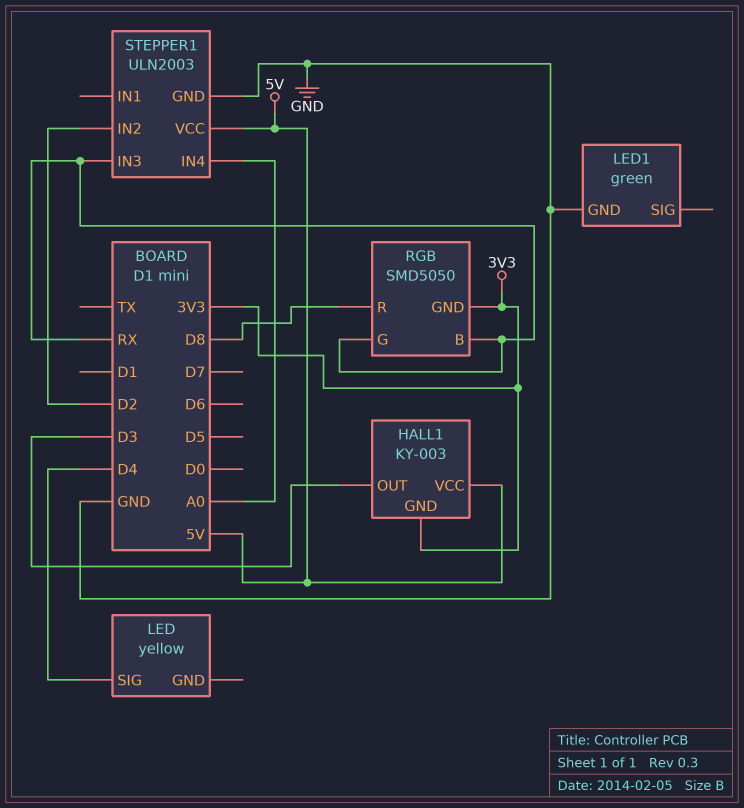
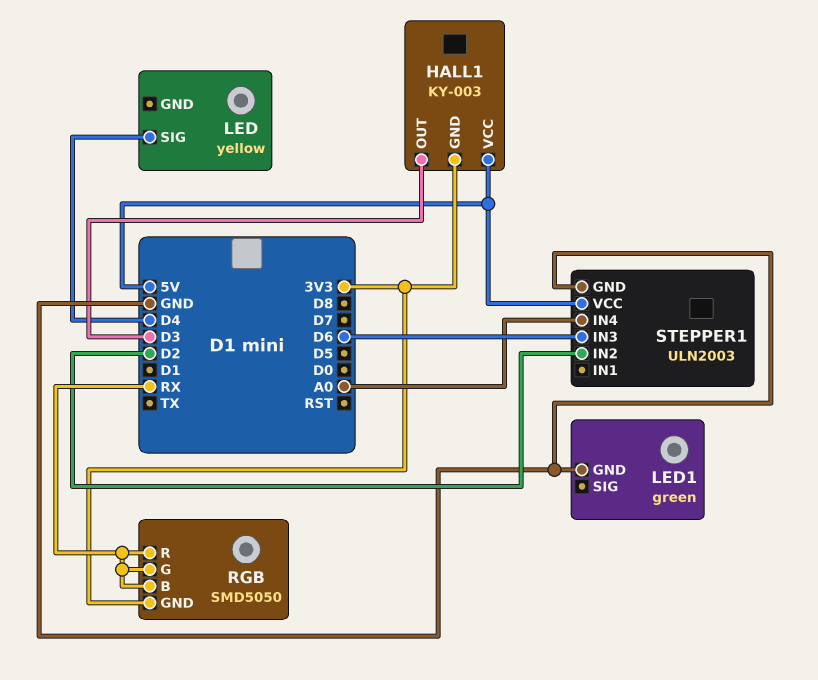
RGB pin R: D8 -> RX
STEPPER1 pin IN3: RX -> D6

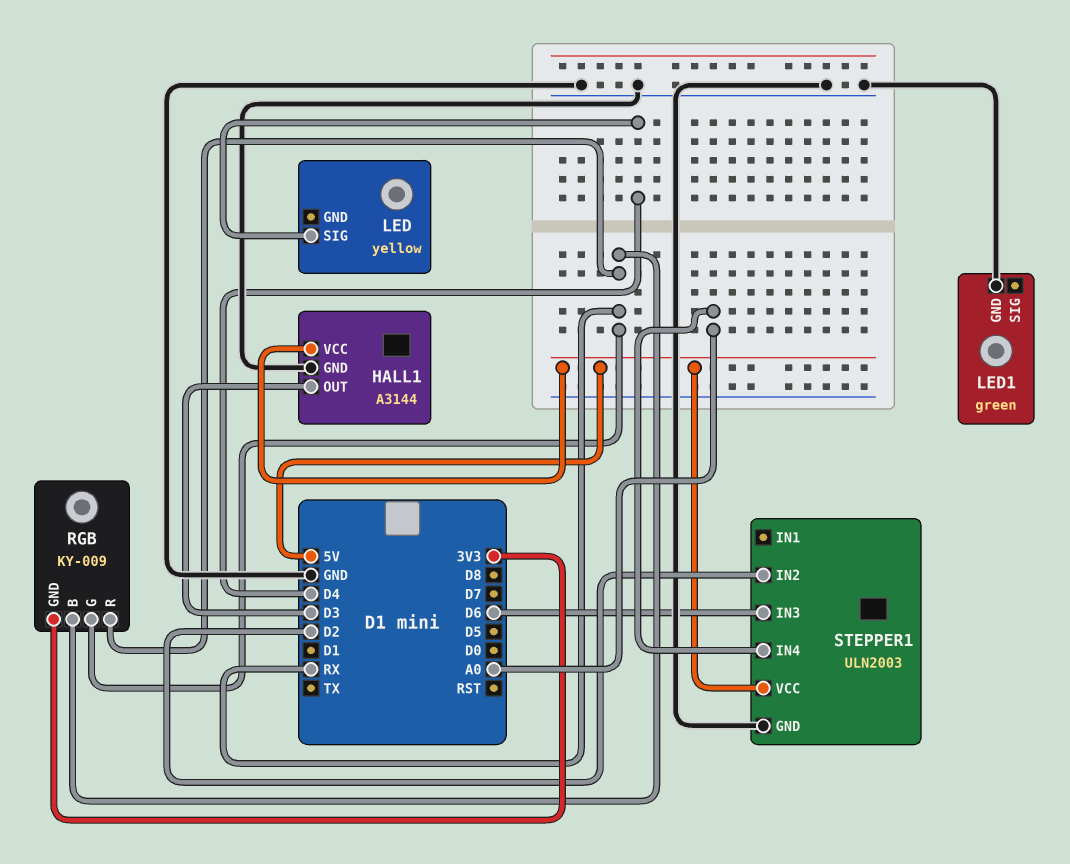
HALL1: KY-003 -> A3144
HALL1 pin GND: 3V3 -> GND
RGB: SMD5050 -> KY-009

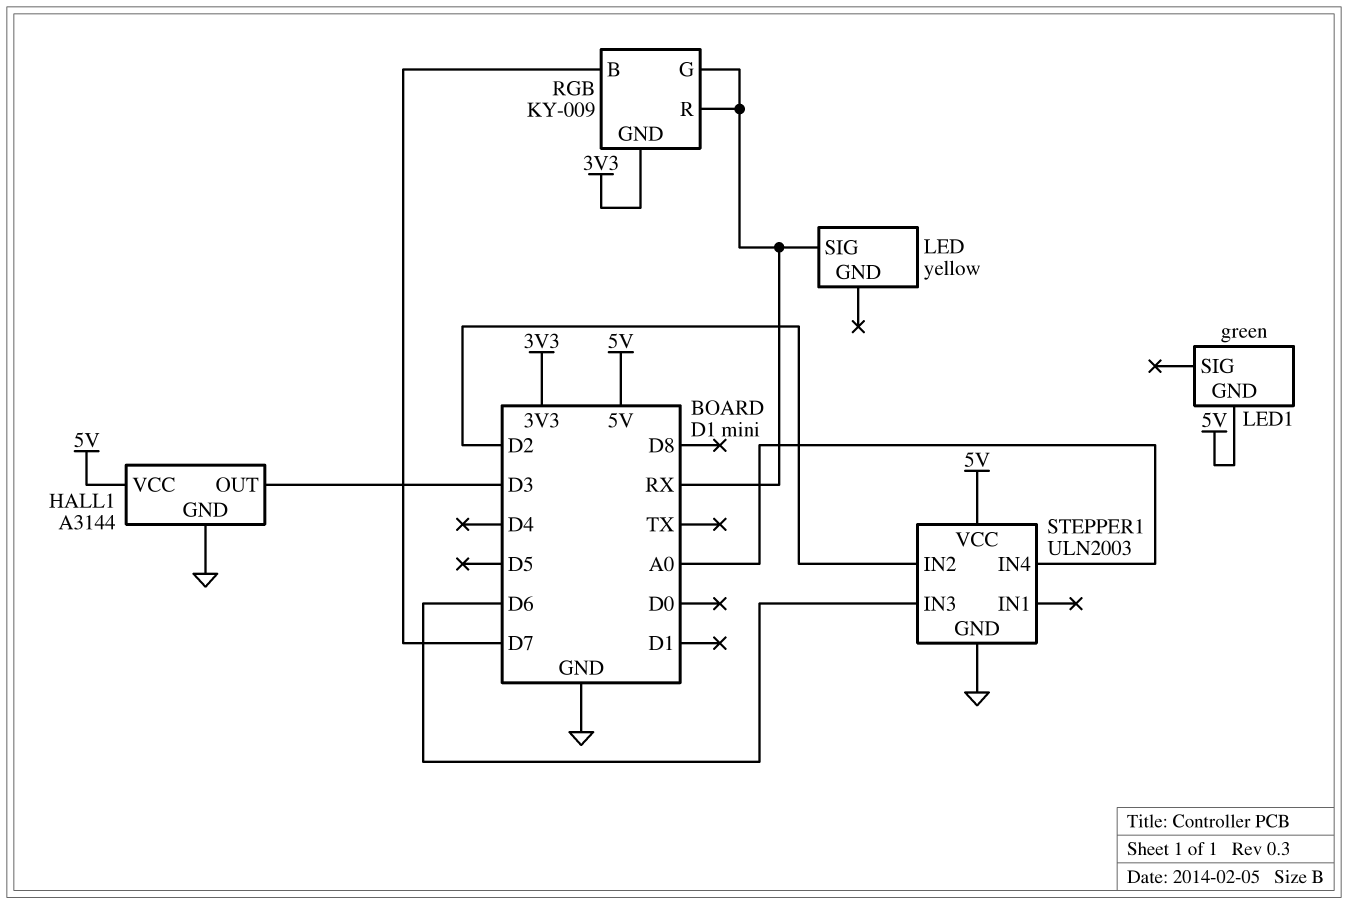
LED pin SIG: D4 -> RX
LED1 pin GND: GND -> 5V
RGB pin B: RX -> D7

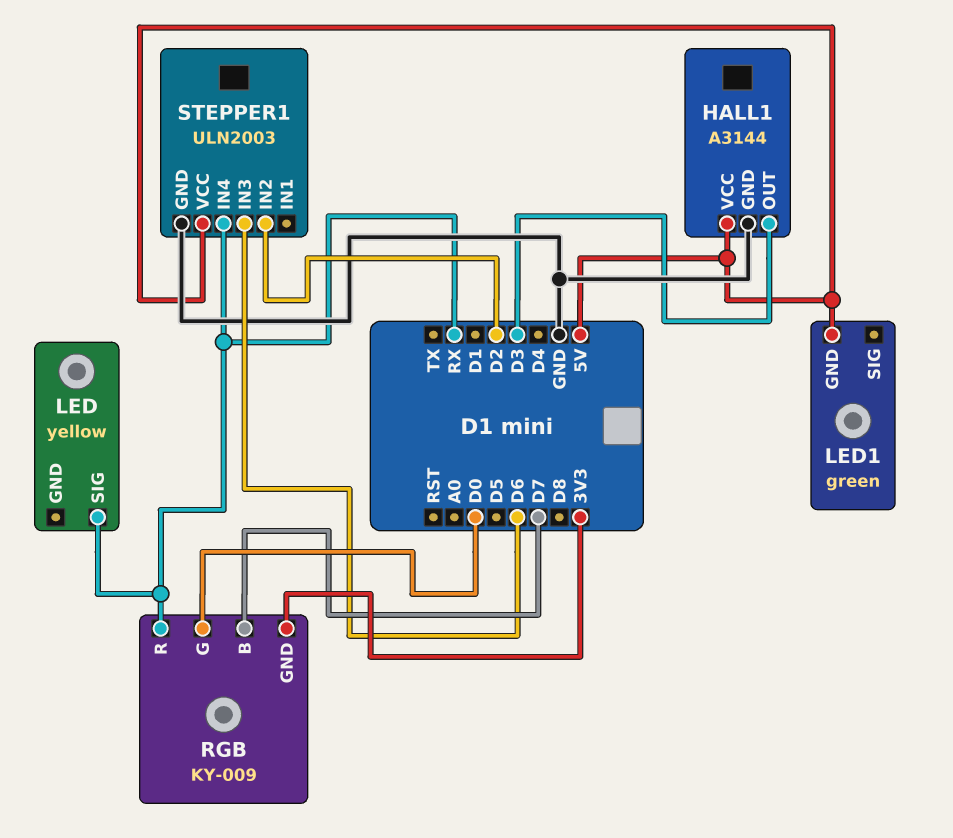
RGB pin G: RX -> D0
STEPPER1 pin IN4: A0 -> RX

